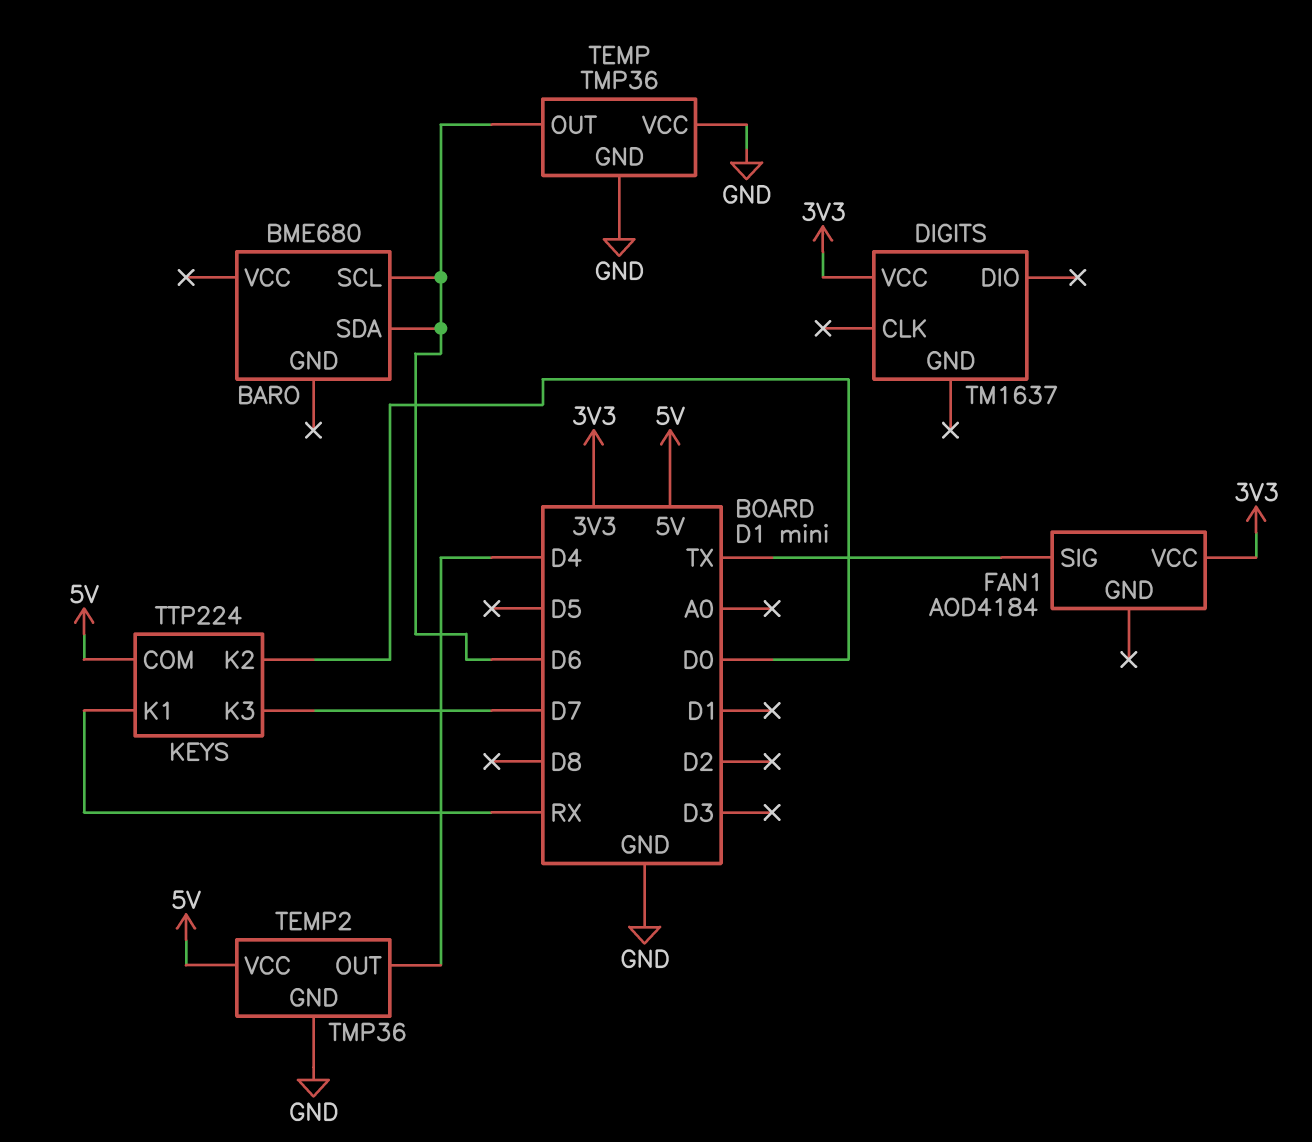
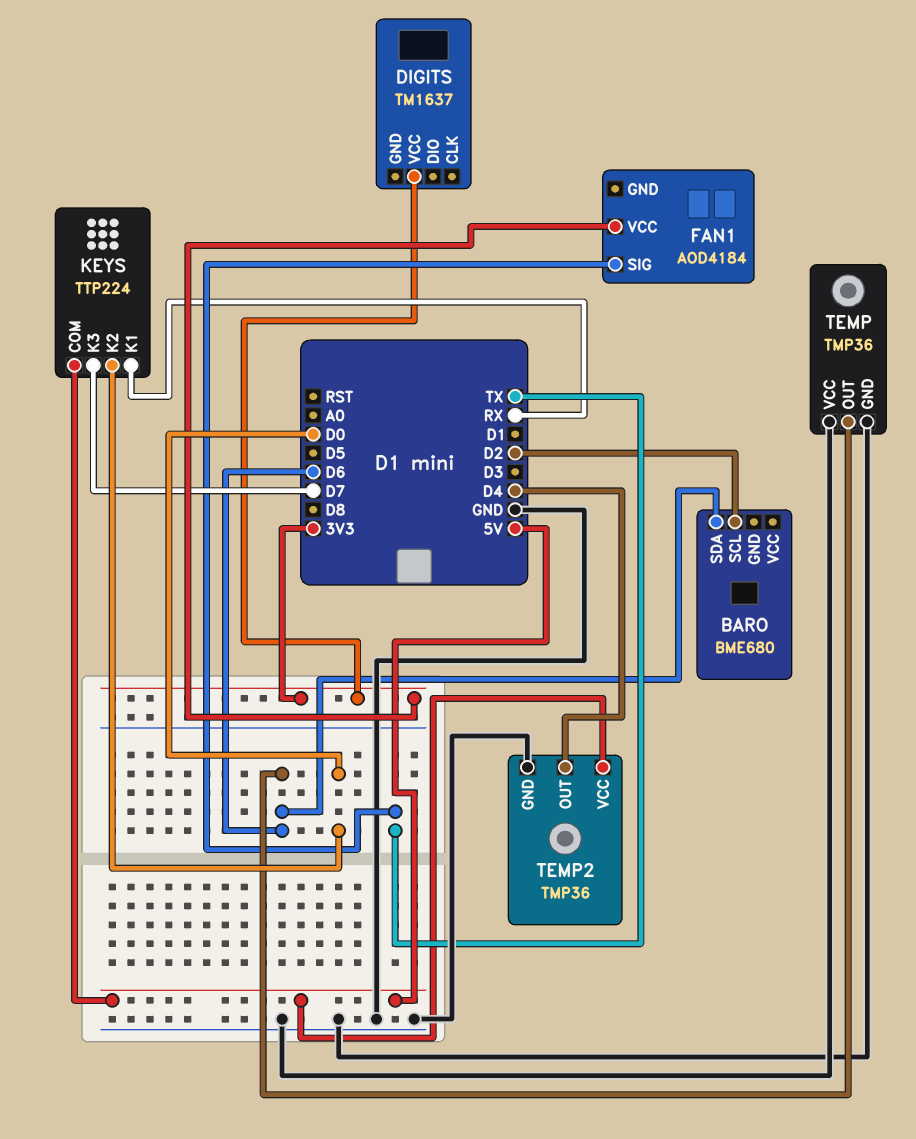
BARO pin SCL: D6 -> D2

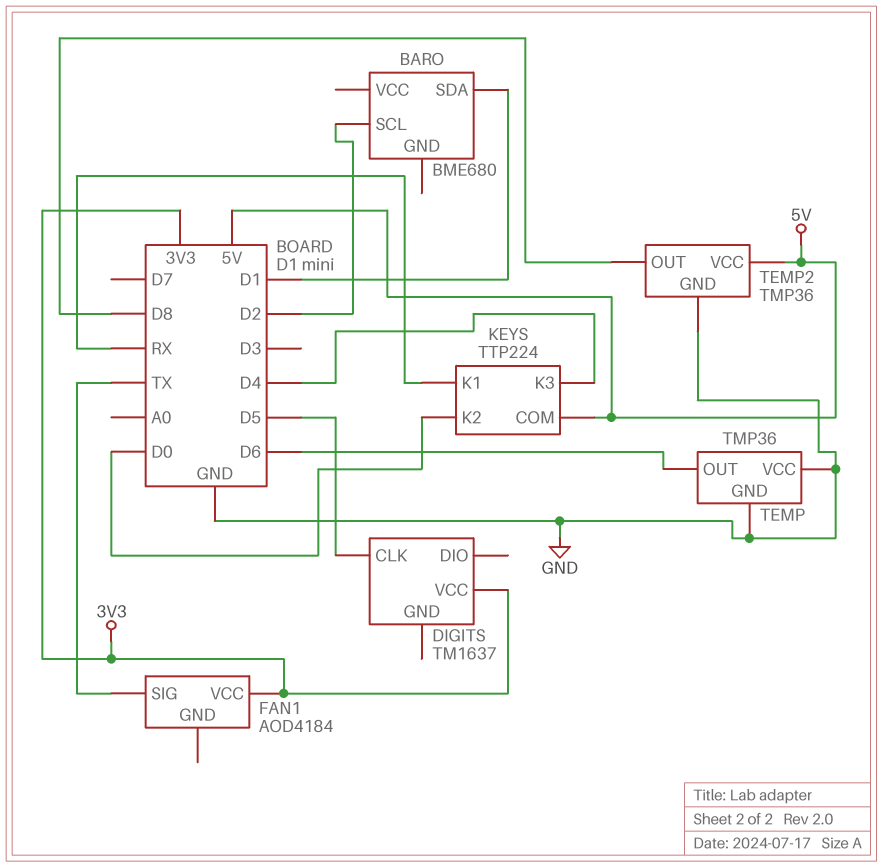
BARO pin SDA: D6 -> D1
DIGITS pin CLK: none -> D5
KEYS pin K3: D7 -> D4
TEMP2 pin OUT: D4 -> D8

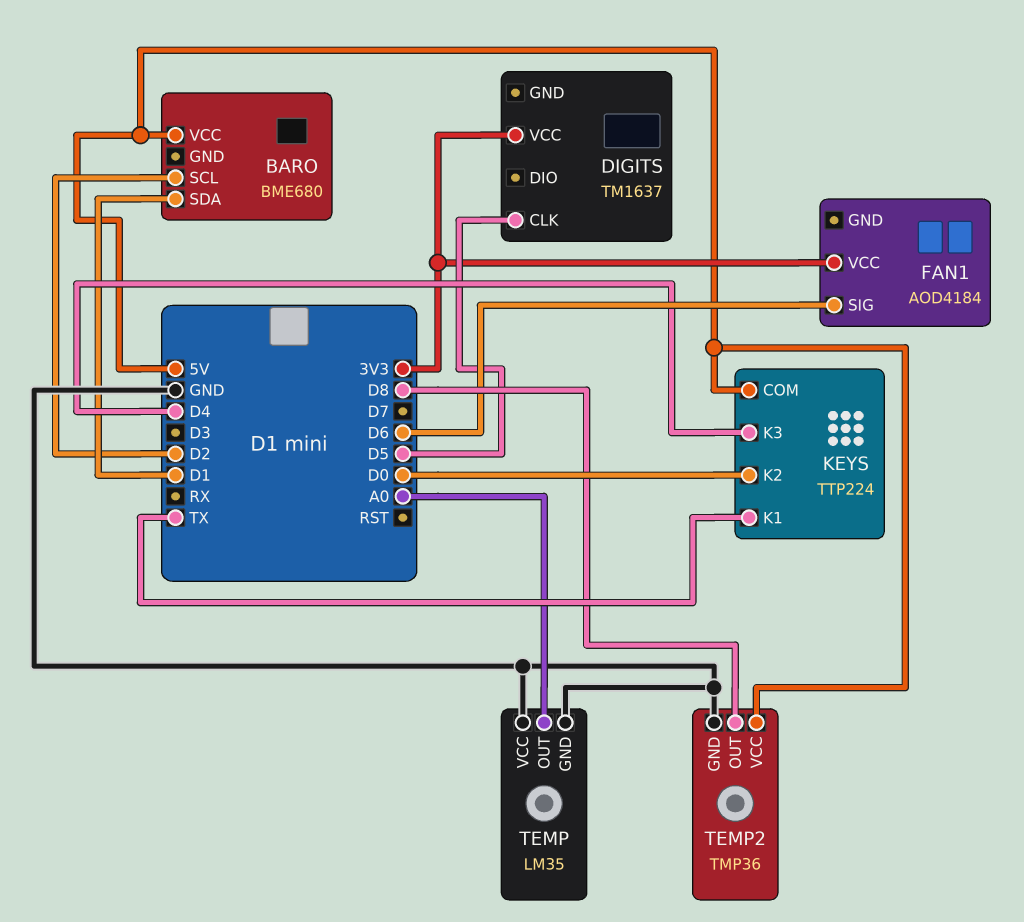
BARO pin VCC: none -> 5V
FAN1 pin SIG: TX -> D6
KEYS pin K1: RX -> TX
TEMP: TMP36 -> LM35
TEMP pin OUT: D6 -> A0

